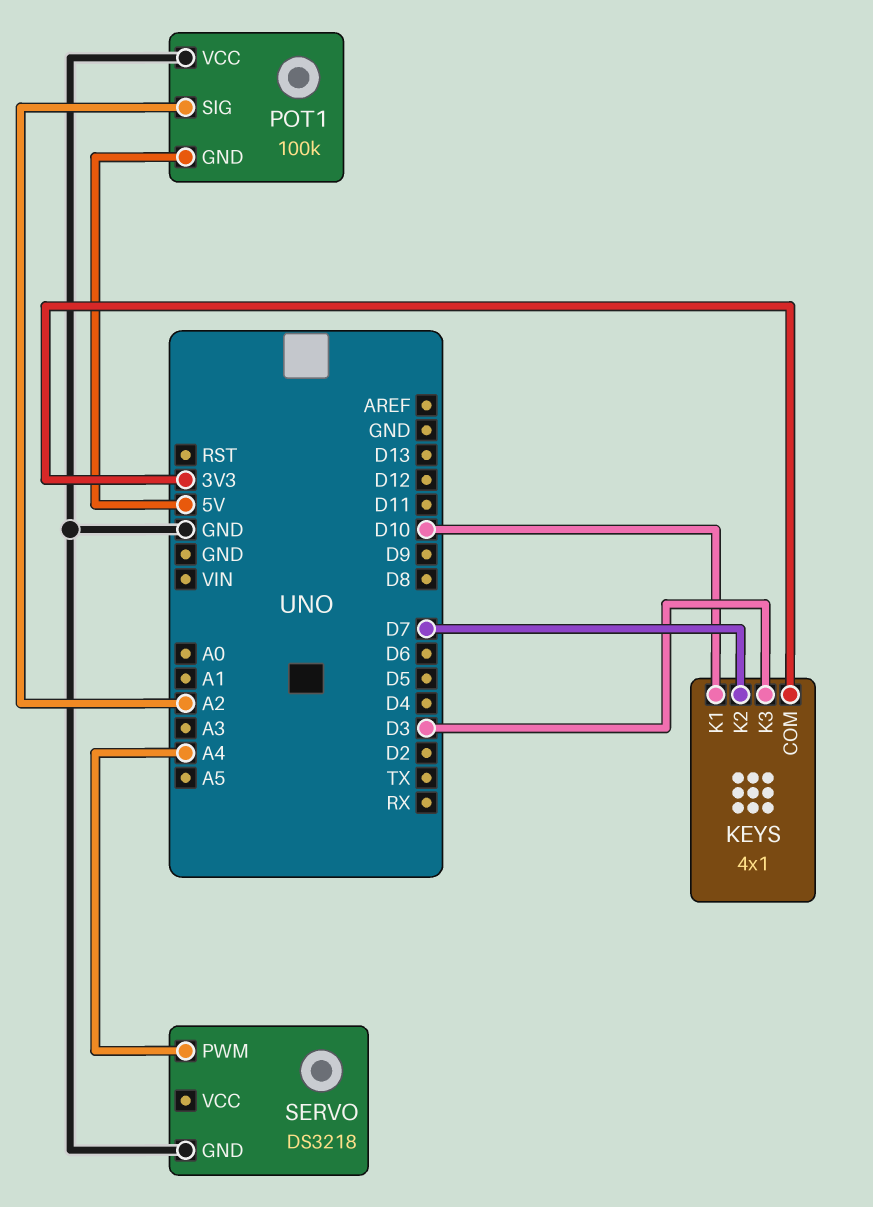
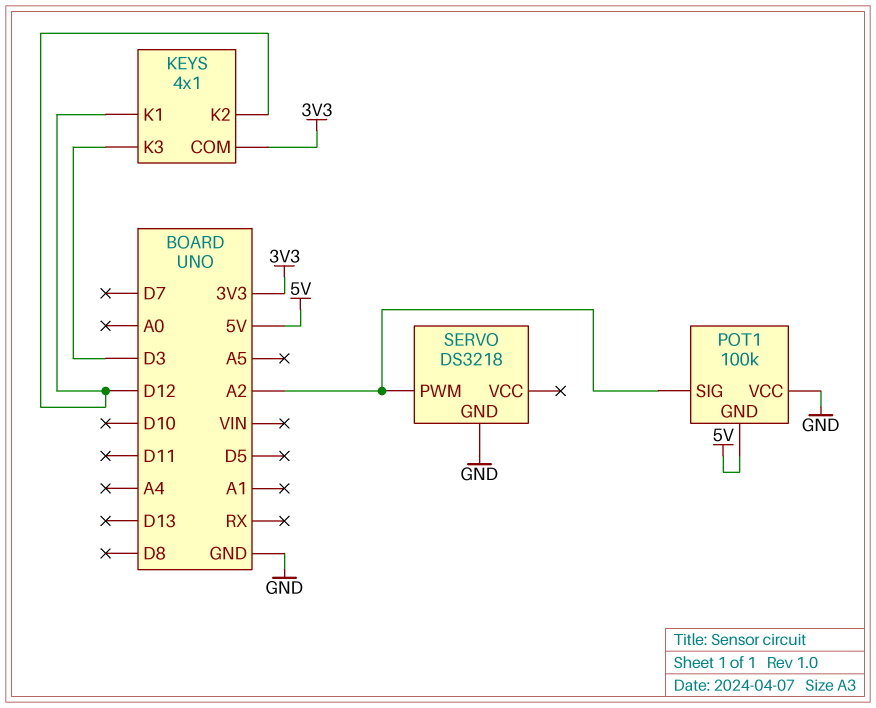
KEYS pin K1: D10 -> D12
KEYS pin K2: D7 -> D12
SERVO pin PWM: A4 -> A2

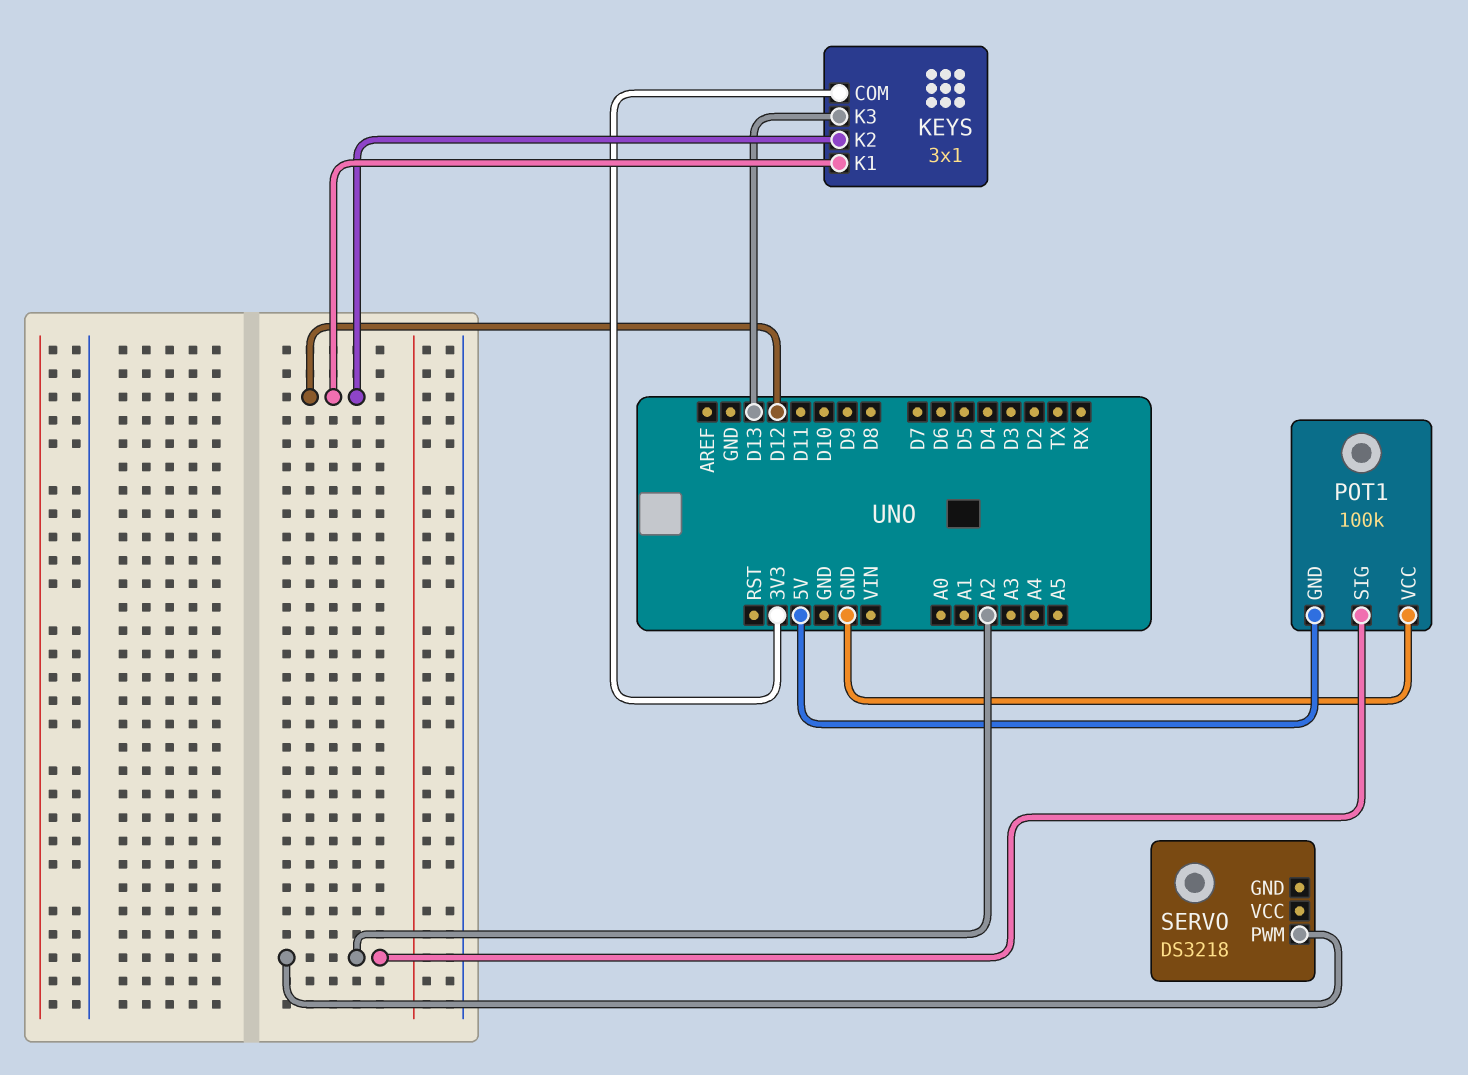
KEYS: 4x1 -> 3x1
KEYS pin K3: D3 -> D13
SERVO pin GND: GND -> none

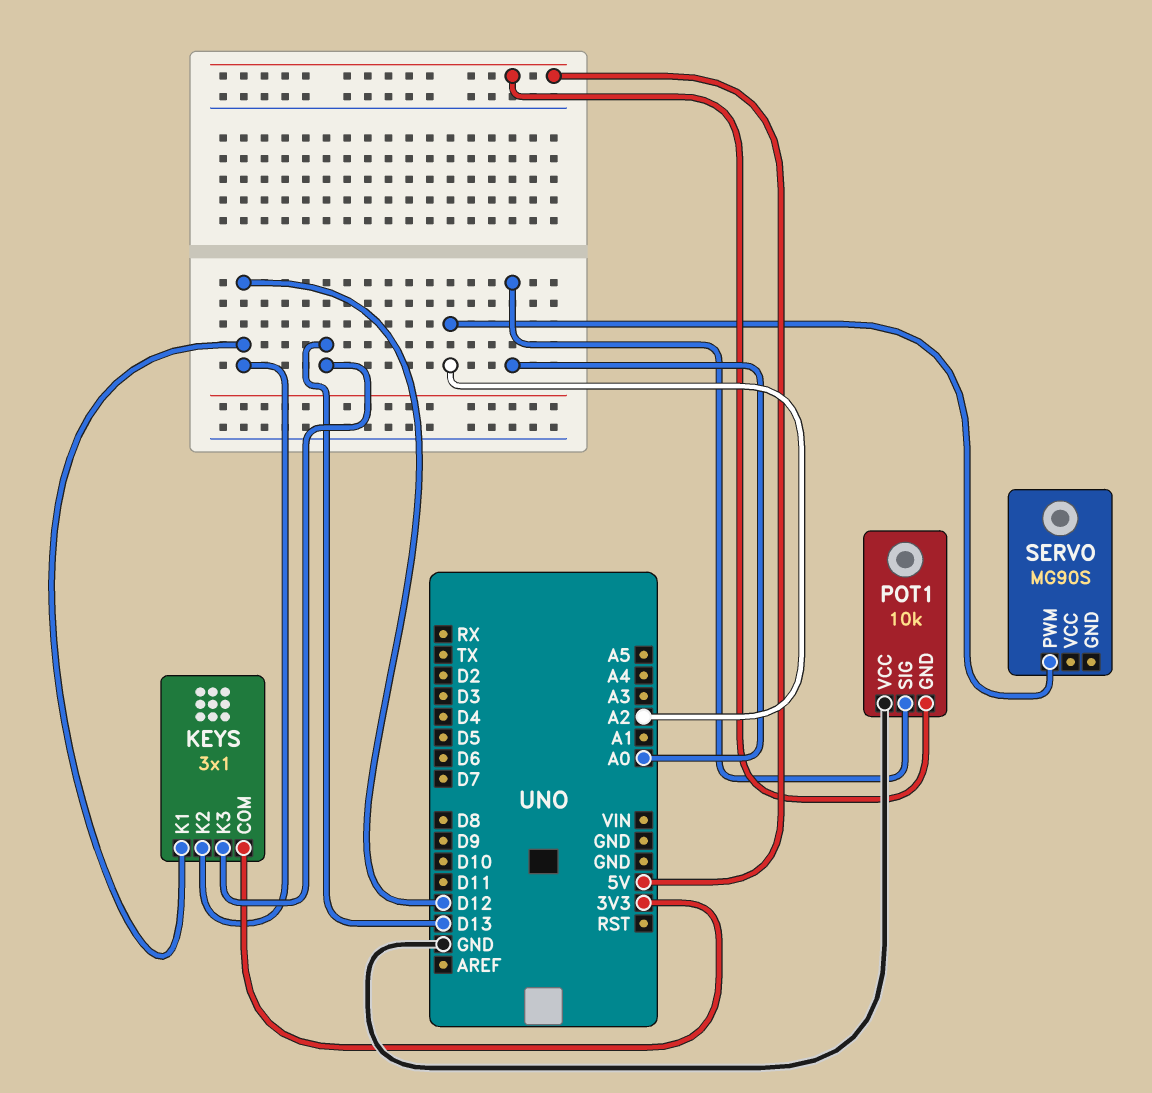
POT1: 100k -> 10k
POT1 pin SIG: A2 -> A0
SERVO: DS3218 -> MG90S

